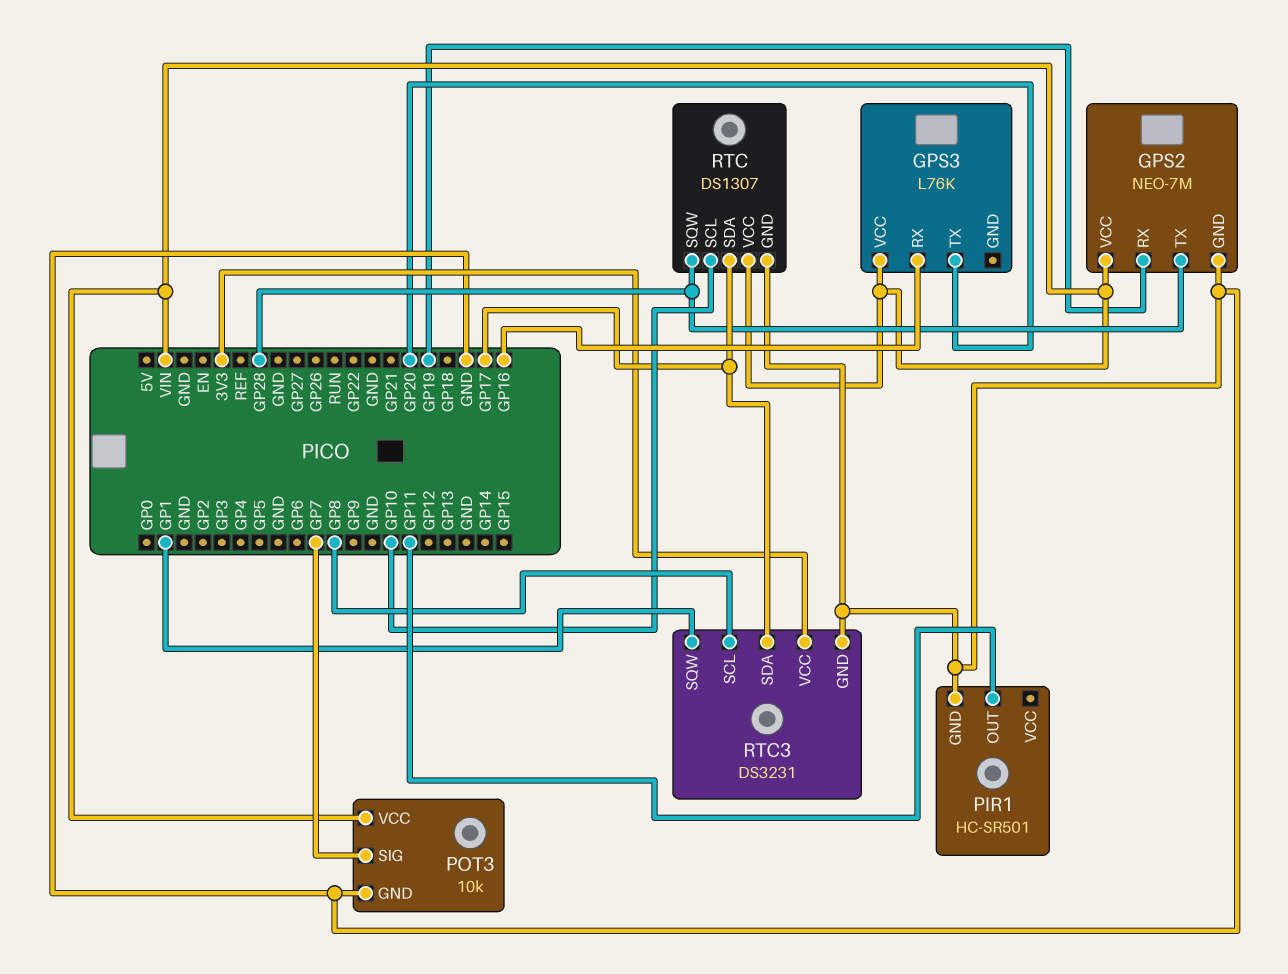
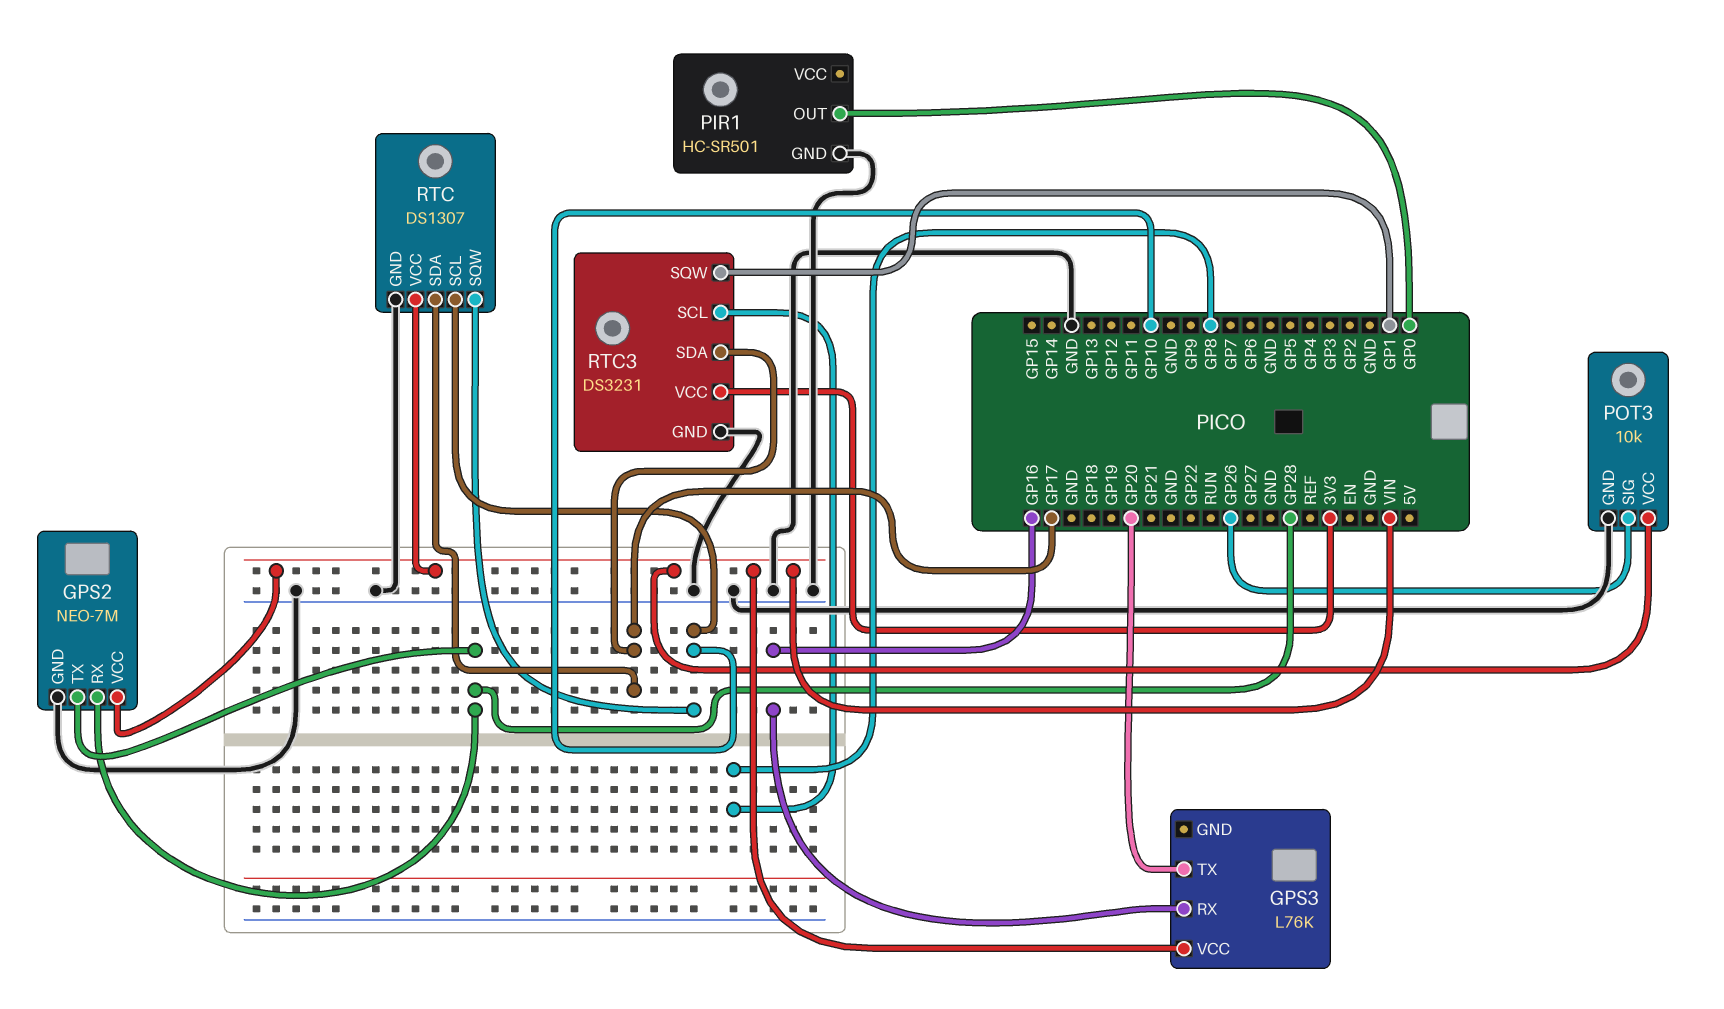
GPS2 pin RX: GP19 -> GP28
PIR1 pin OUT: GP11 -> GP0
POT3 pin SIG: GP7 -> GP26
RTC pin SQW: GP28 -> GP10

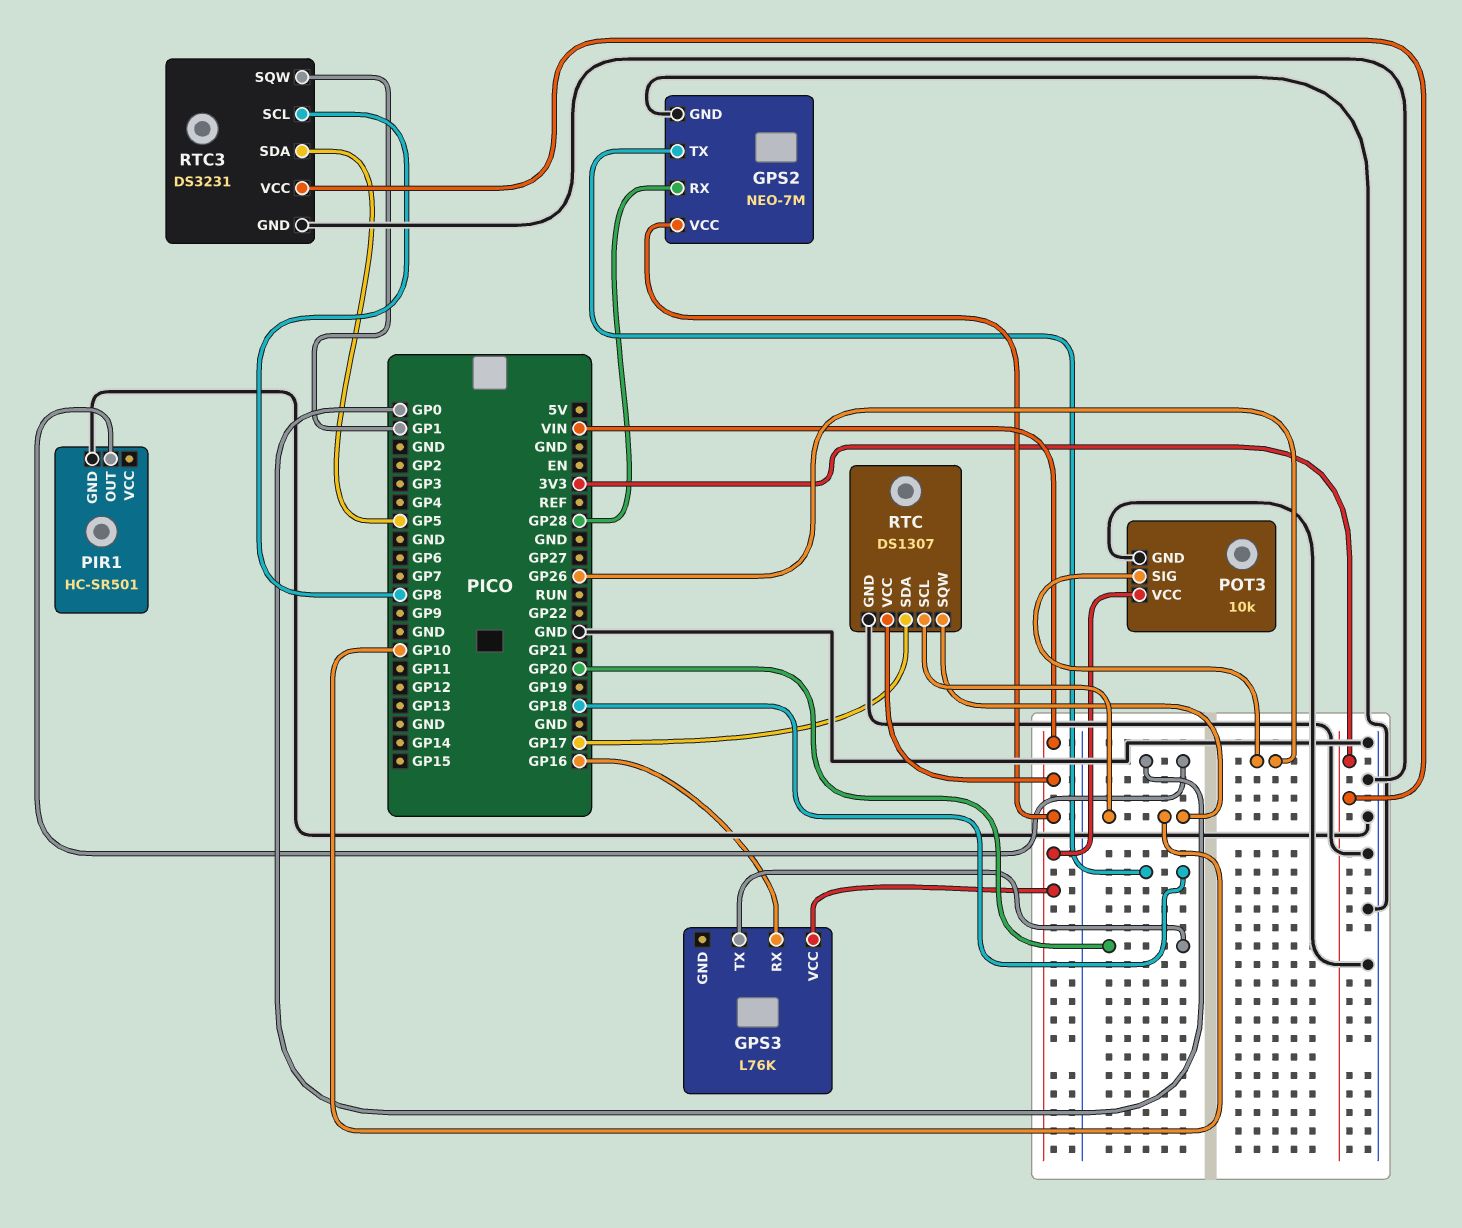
GPS2 pin TX: GP28 -> GP18
RTC3 pin SDA: GP17 -> GP5

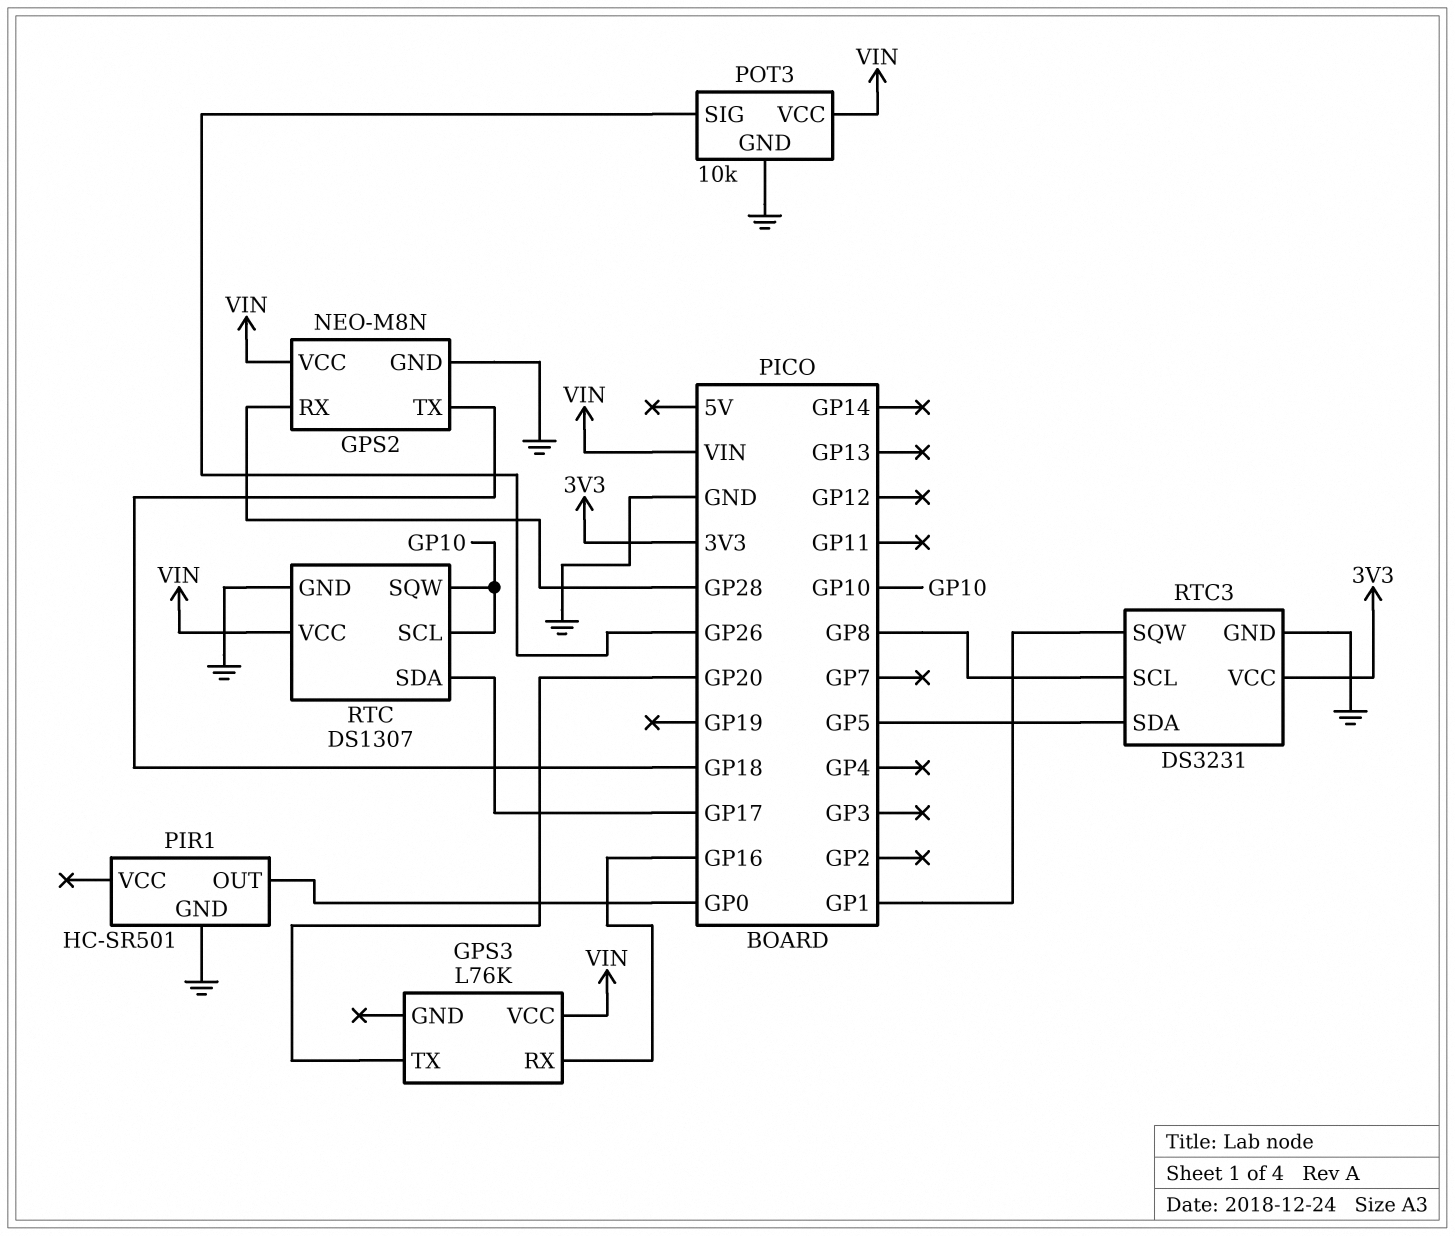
GPS2: NEO-7M -> NEO-M8N

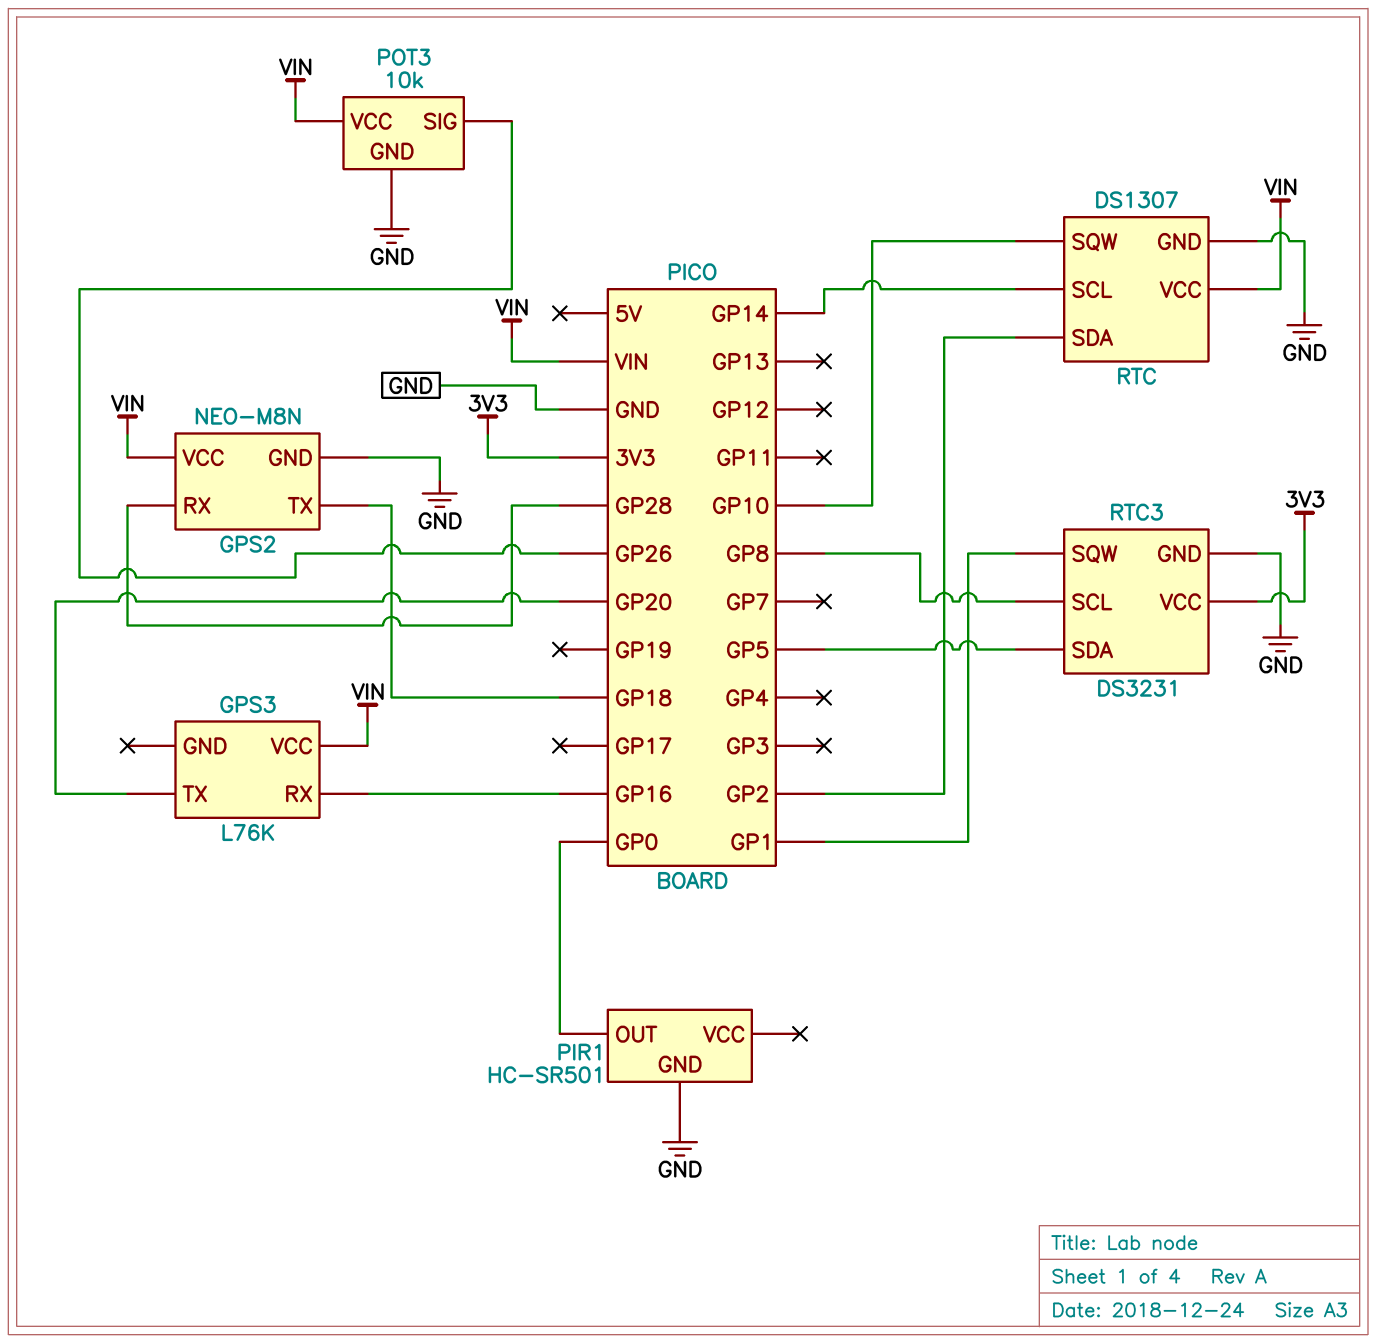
RTC pin SCL: GP10 -> GP14
RTC pin SDA: GP17 -> GP2

